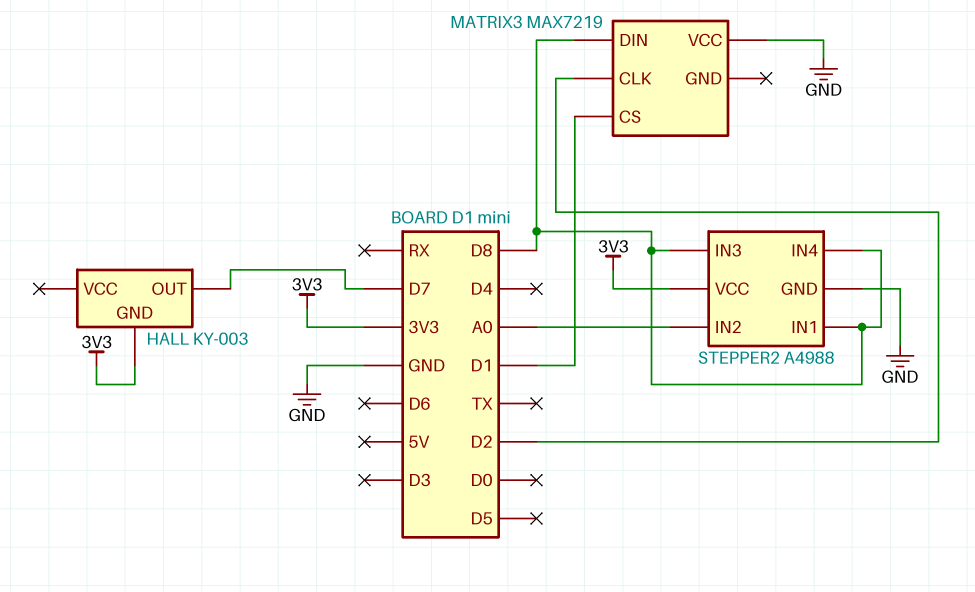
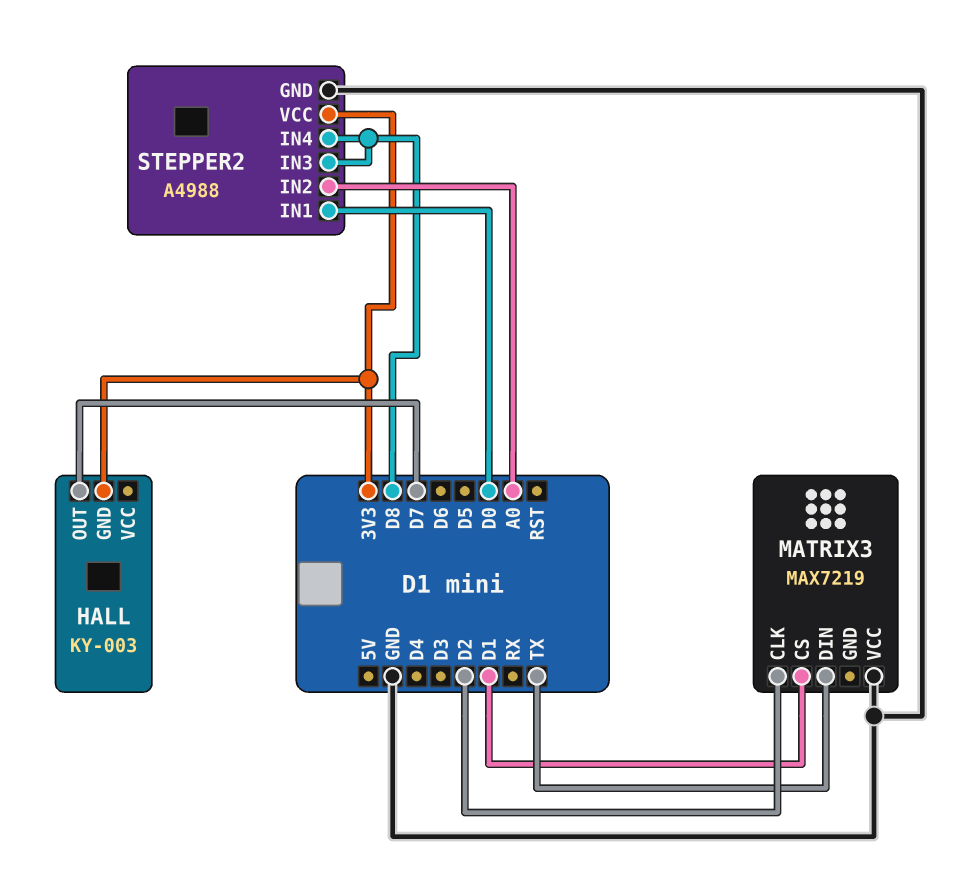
MATRIX3 pin DIN: D8 -> TX
STEPPER2 pin IN1: D8 -> D0

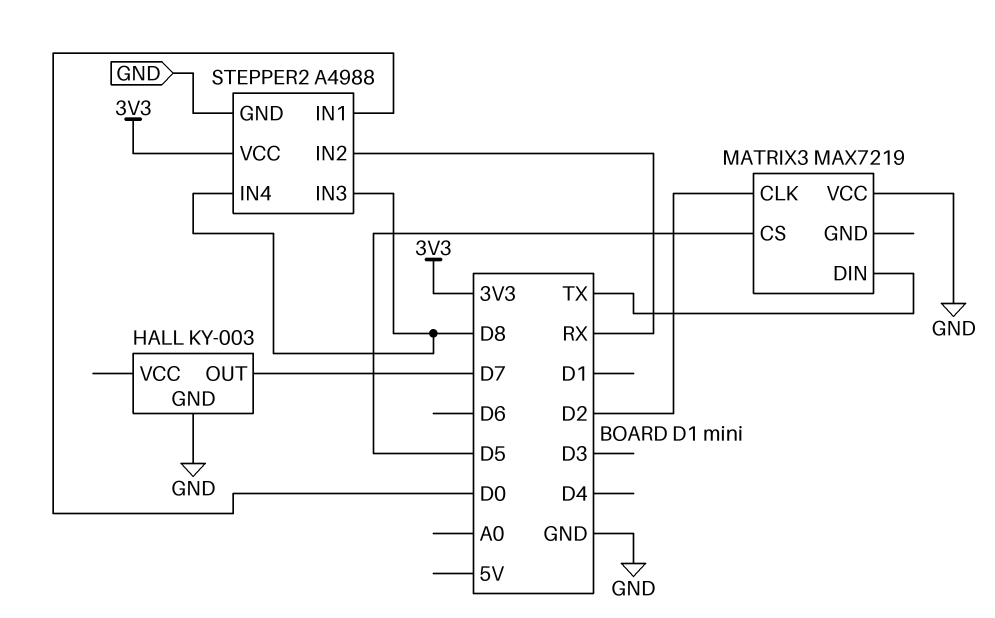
HALL pin GND: 3V3 -> GND
MATRIX3 pin CS: D1 -> D5
STEPPER2 pin IN2: A0 -> RX

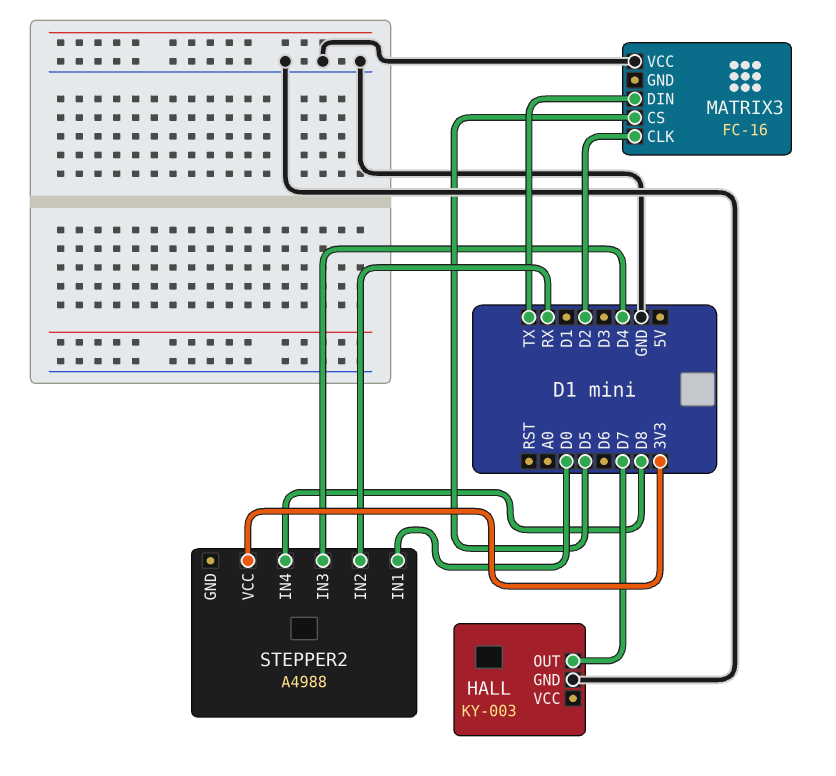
MATRIX3: MAX7219 -> FC-16
STEPPER2 pin GND: GND -> none
STEPPER2 pin IN3: D8 -> D4

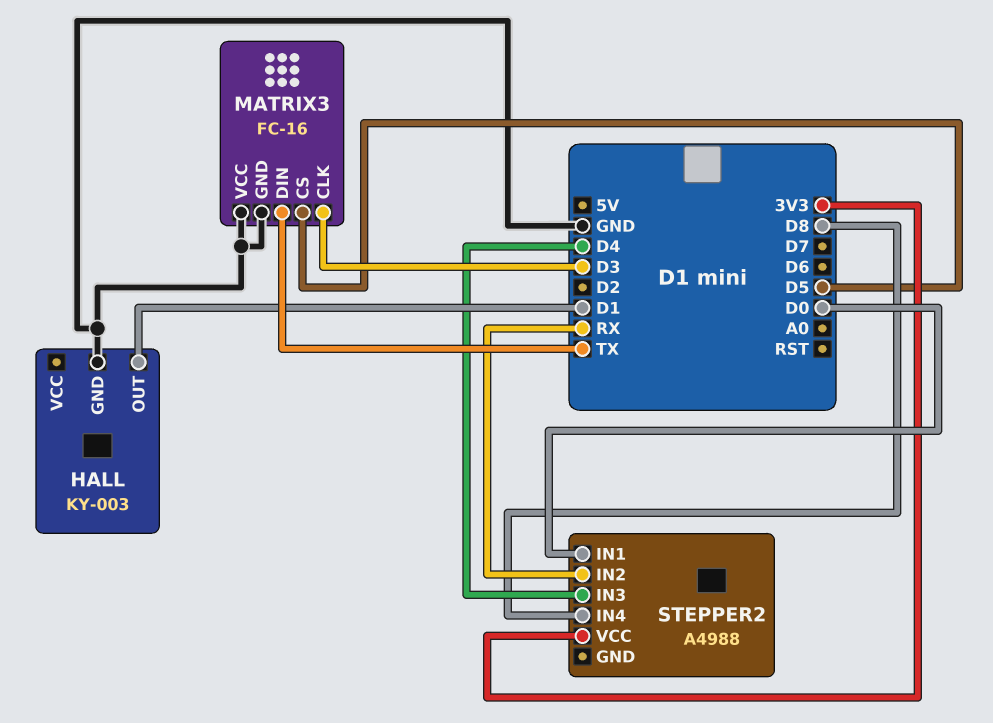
HALL pin OUT: D7 -> D1
MATRIX3 pin CLK: D2 -> D3
MATRIX3 pin GND: none -> GND

